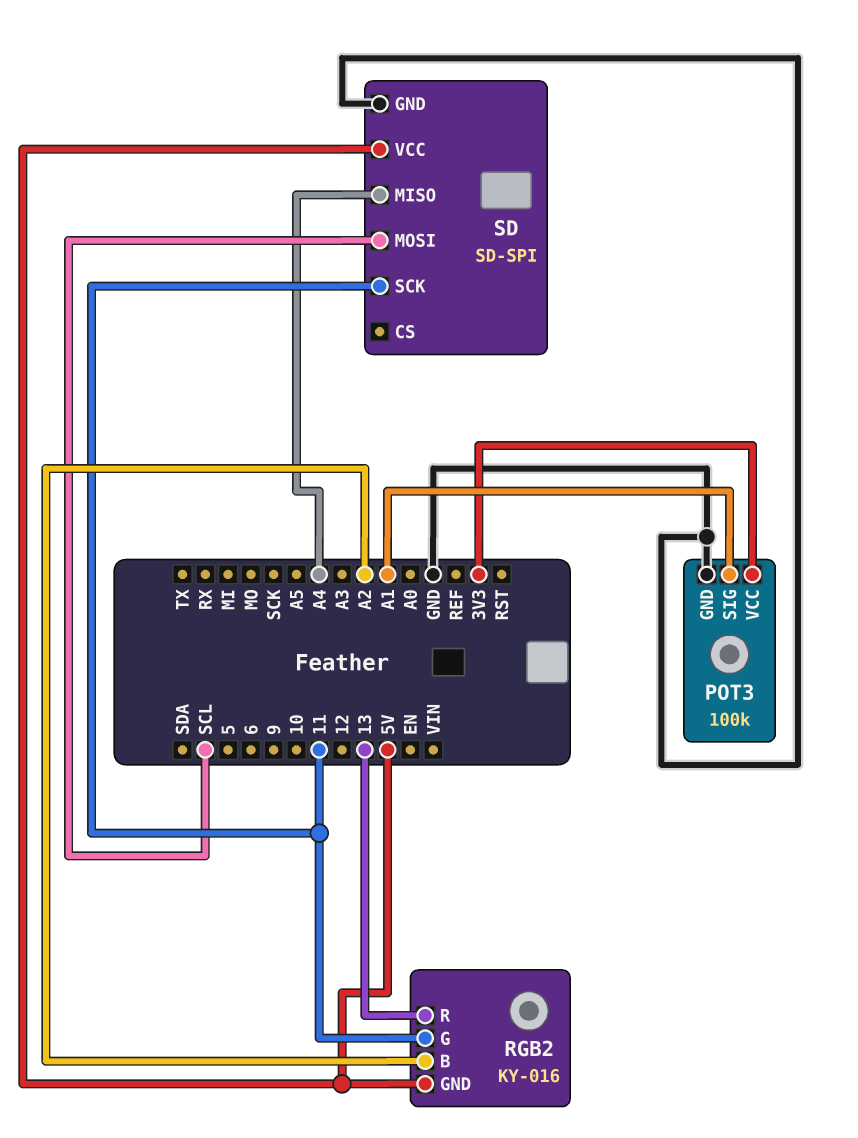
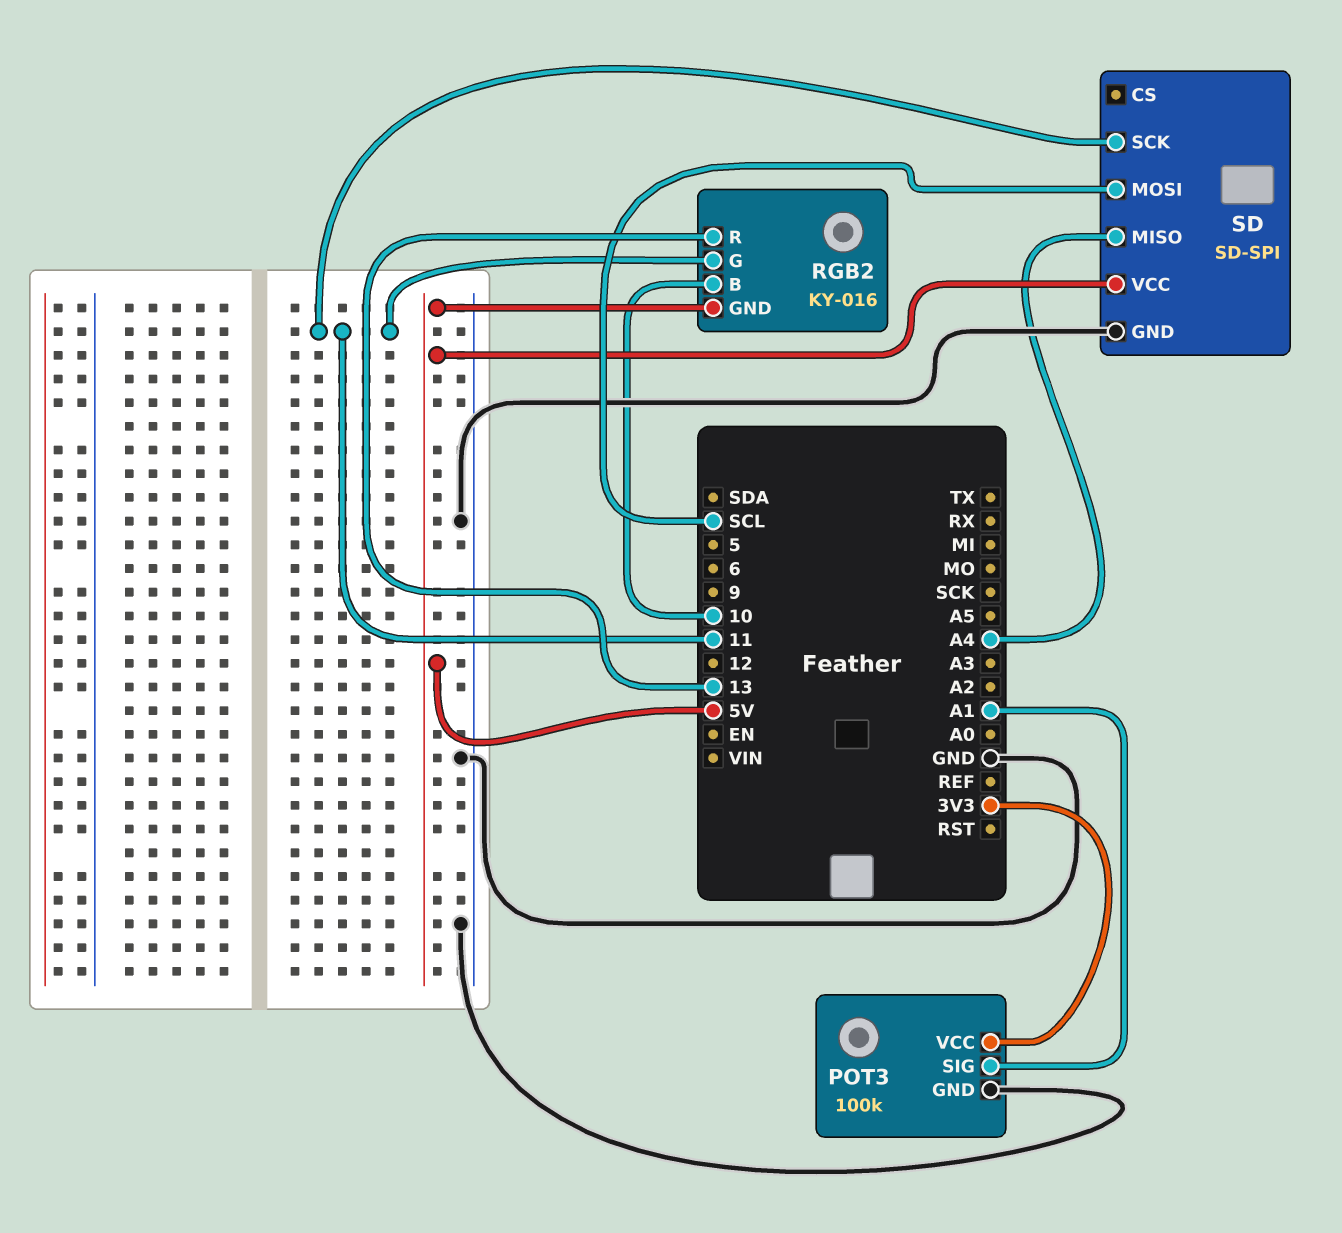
RGB2 pin B: A2 -> 10

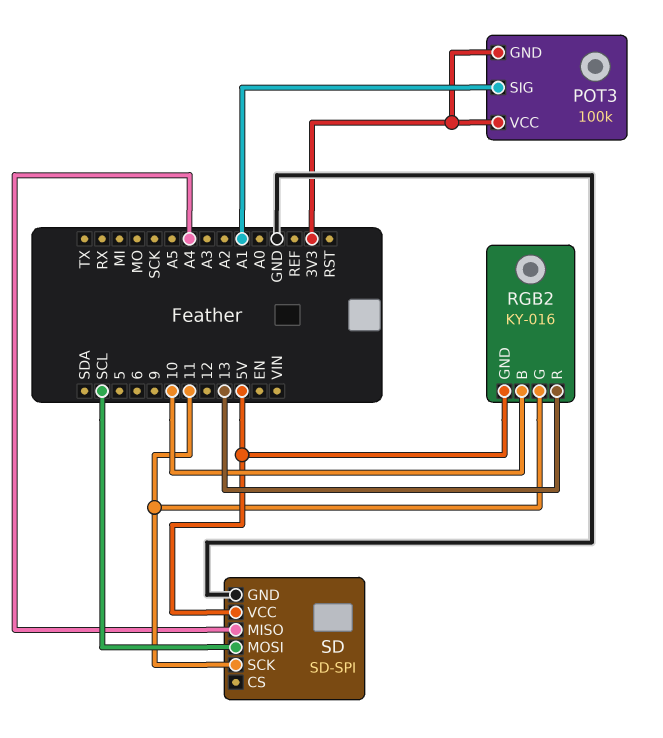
POT3 pin GND: GND -> 3V3

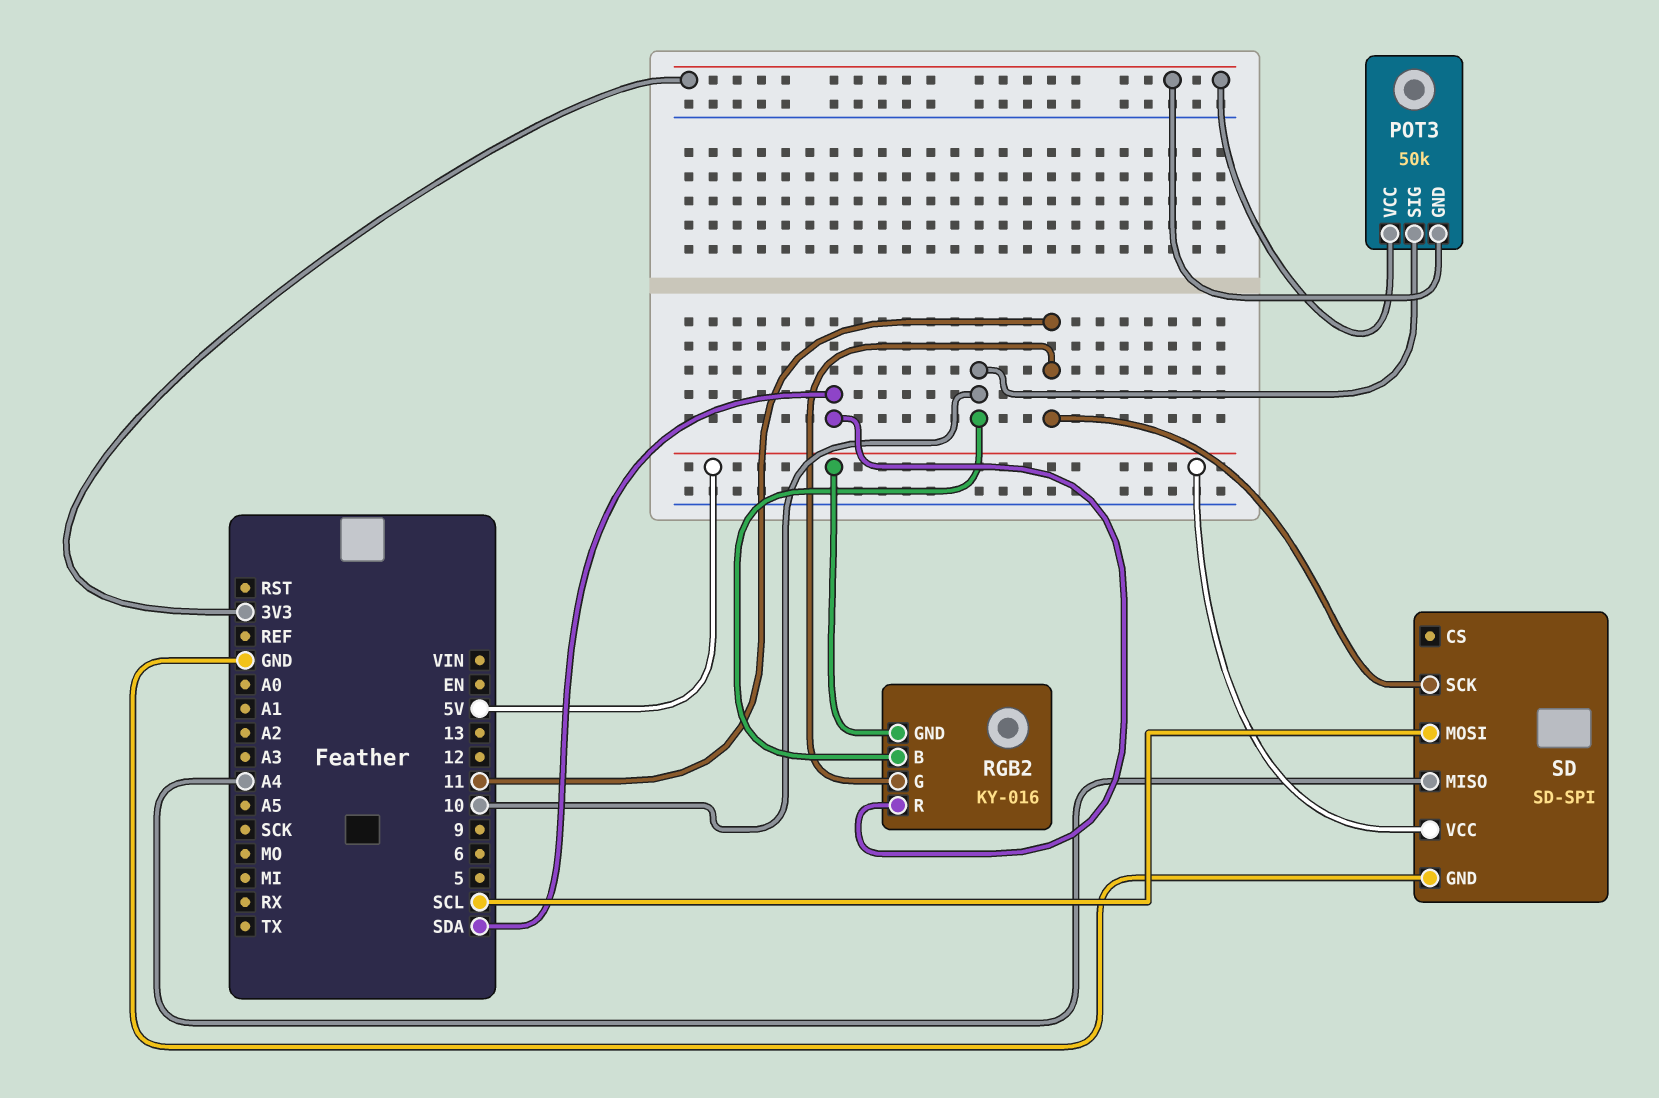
POT3: 100k -> 50k
POT3 pin SIG: A1 -> 10
RGB2 pin R: 13 -> SDA

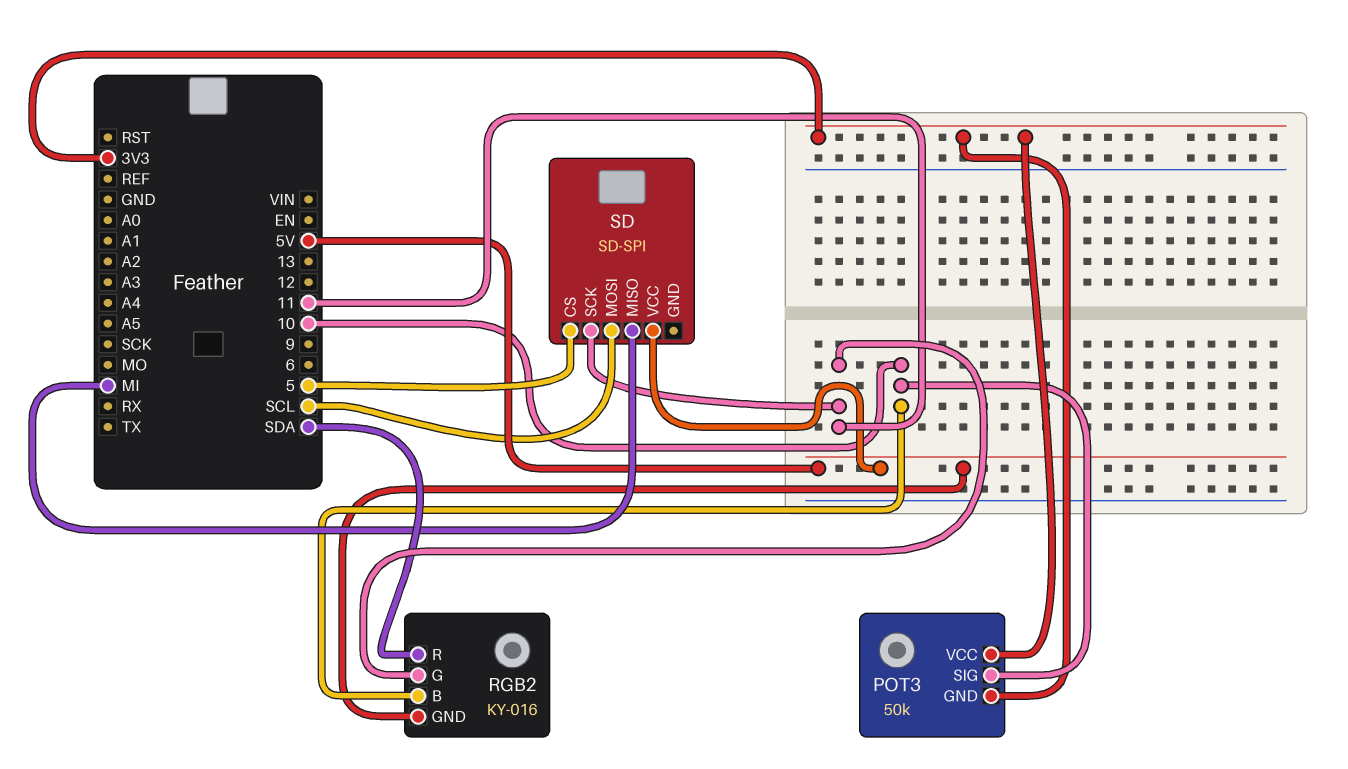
SD pin CS: none -> 5
SD pin GND: GND -> none
SD pin MISO: A4 -> MI

